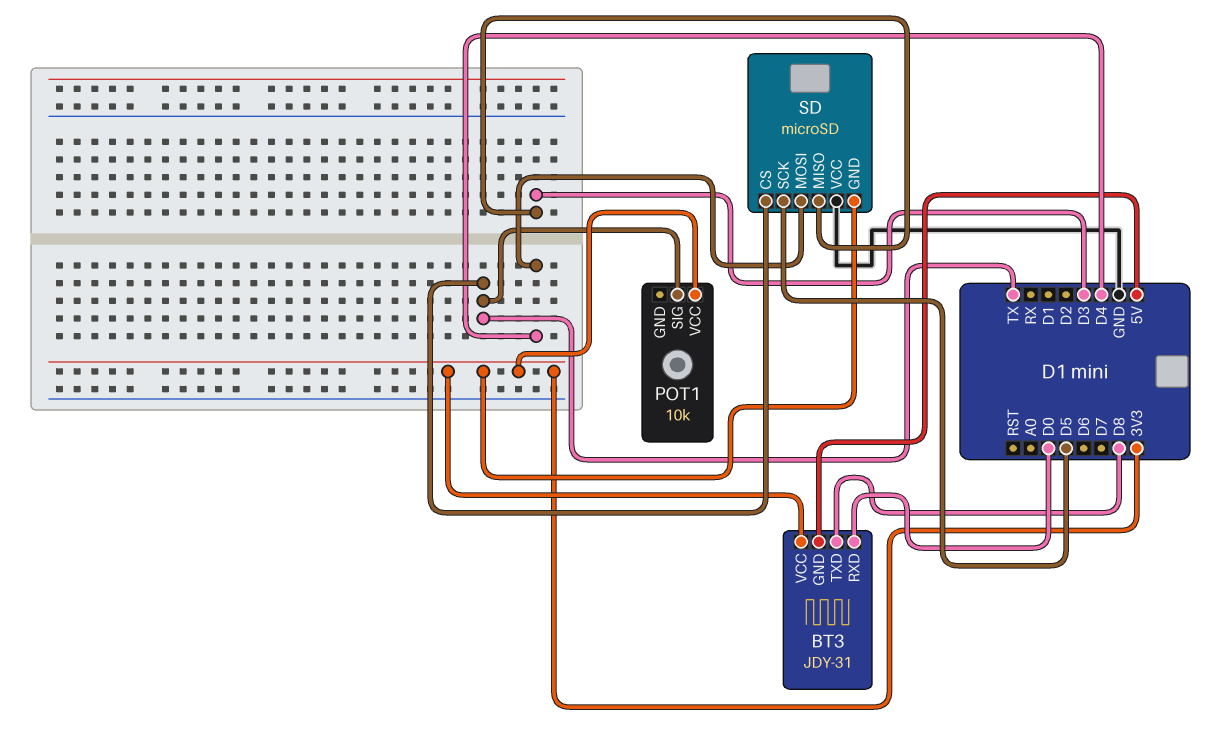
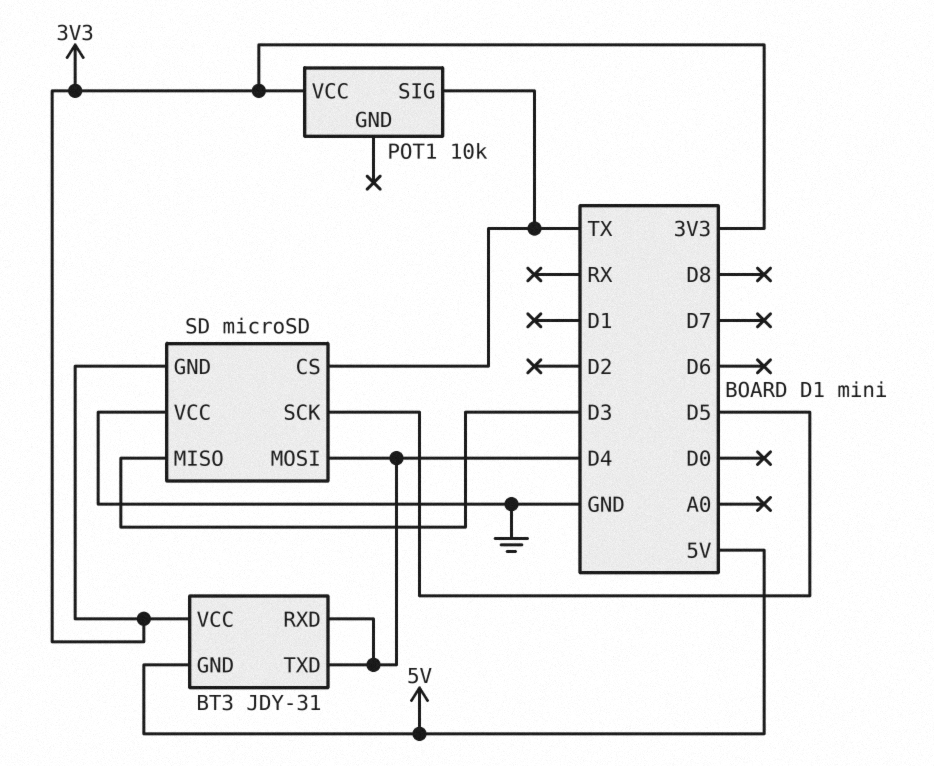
BT3 pin RXD: D0 -> D4
BT3 pin TXD: D8 -> D4

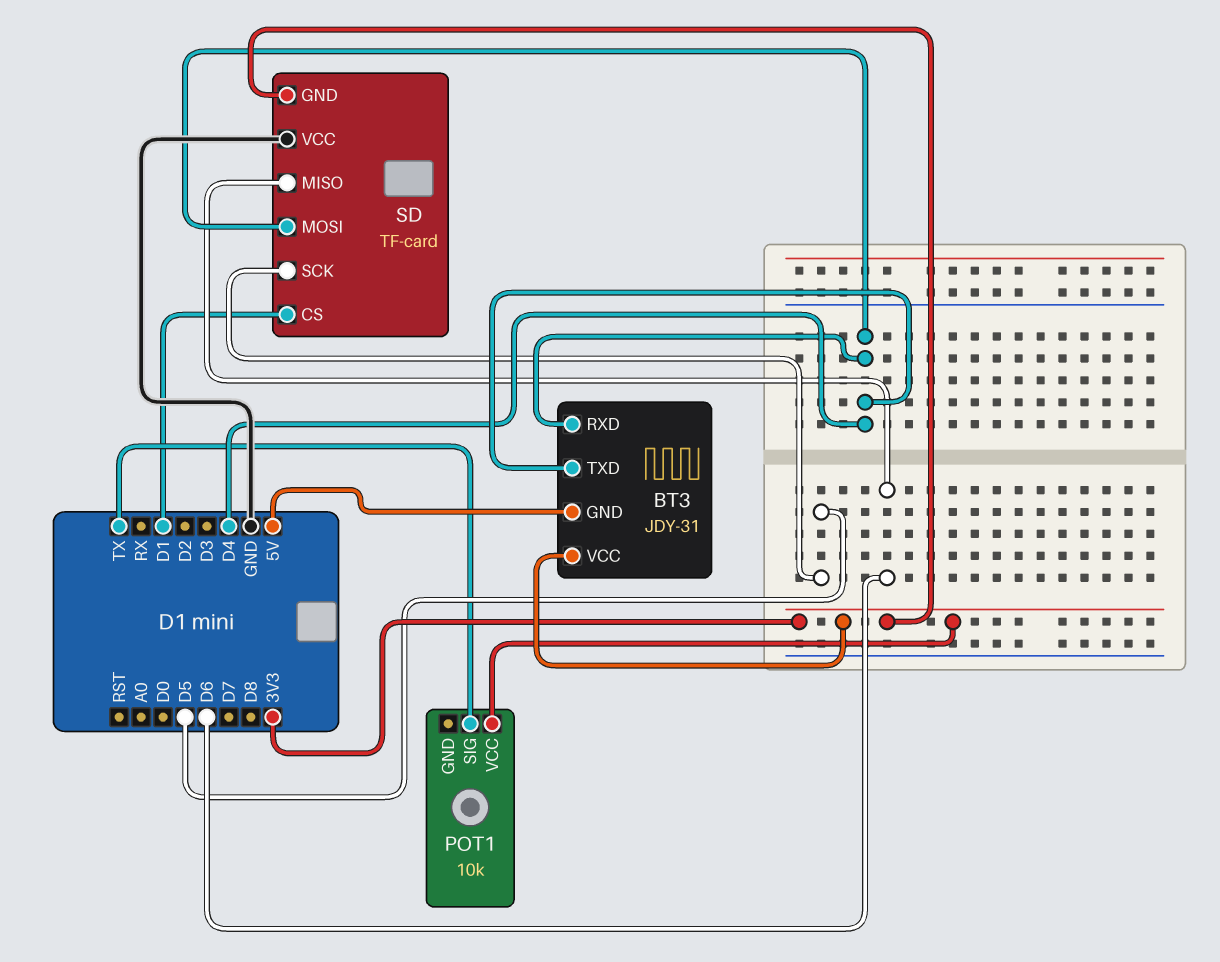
SD: microSD -> TF-card
SD pin CS: TX -> D1
SD pin MISO: D3 -> D6

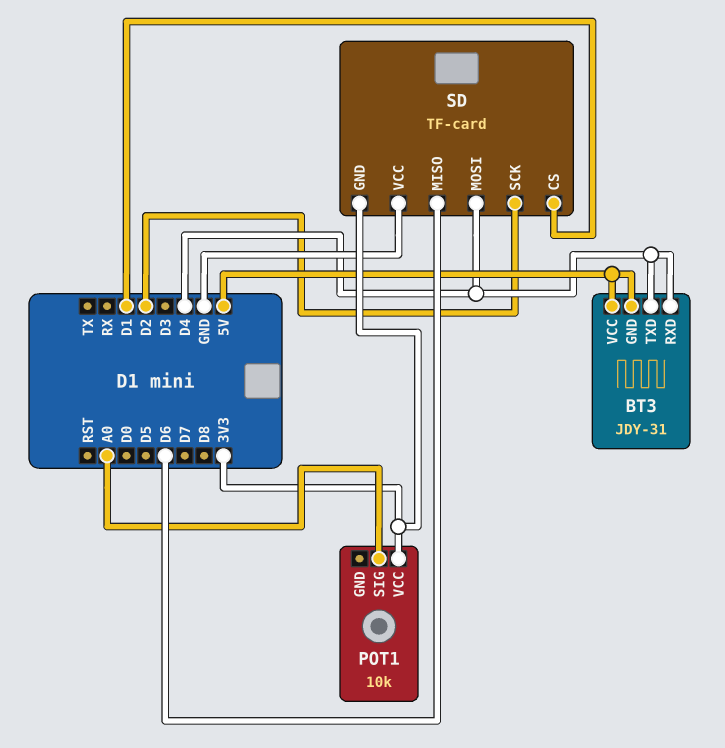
BT3 pin VCC: 3V3 -> 5V
POT1 pin SIG: TX -> A0
SD pin SCK: D5 -> D2

